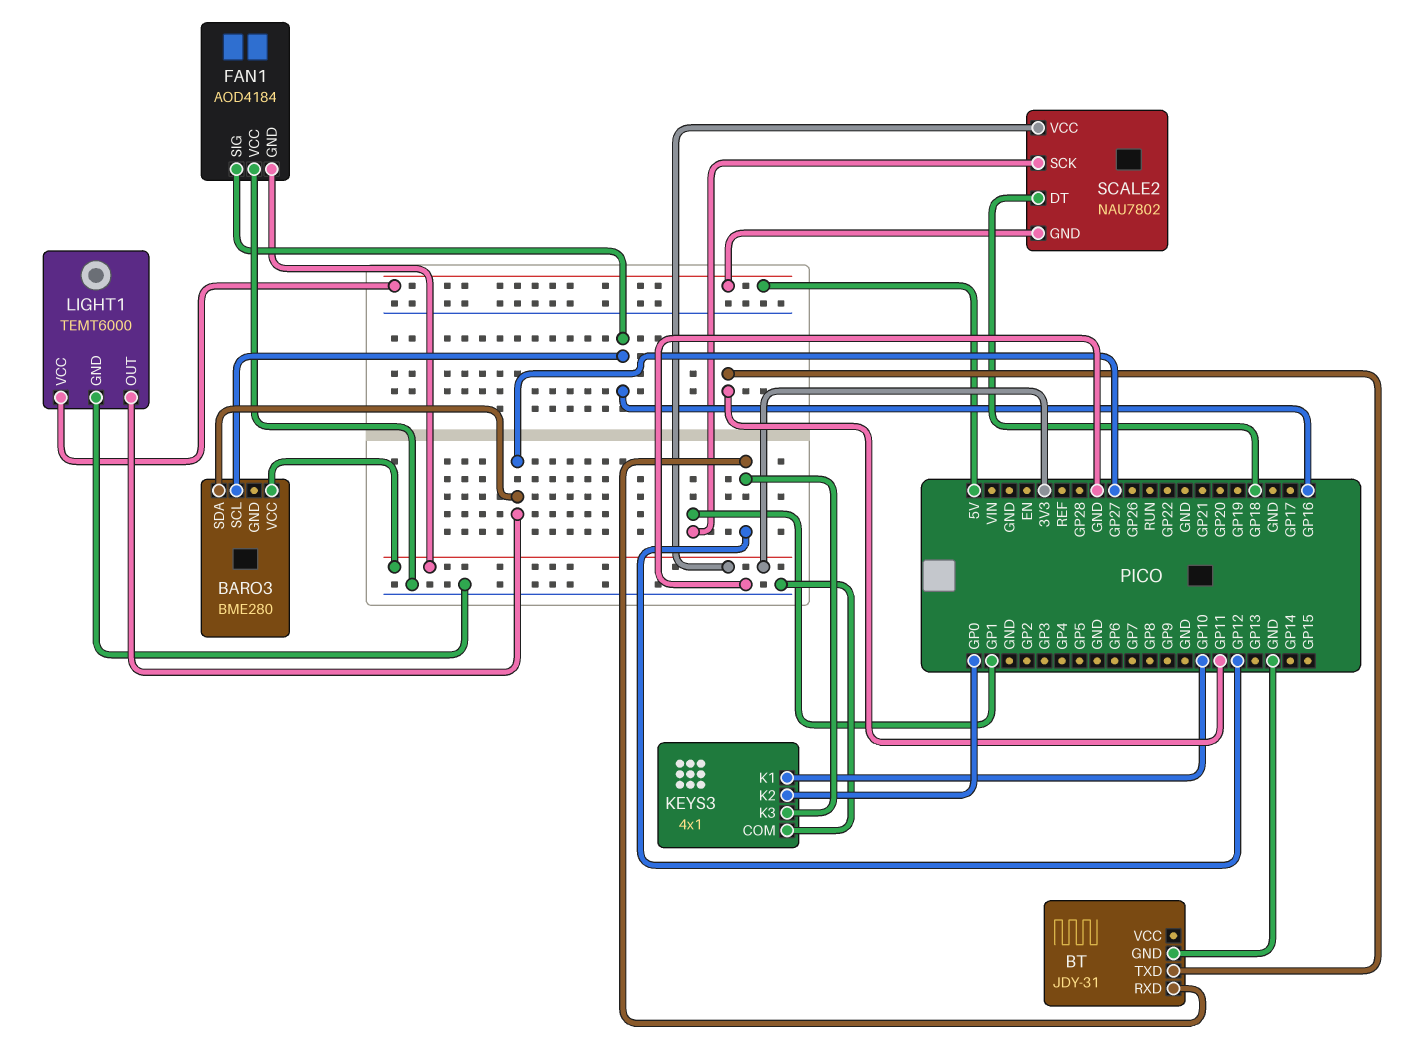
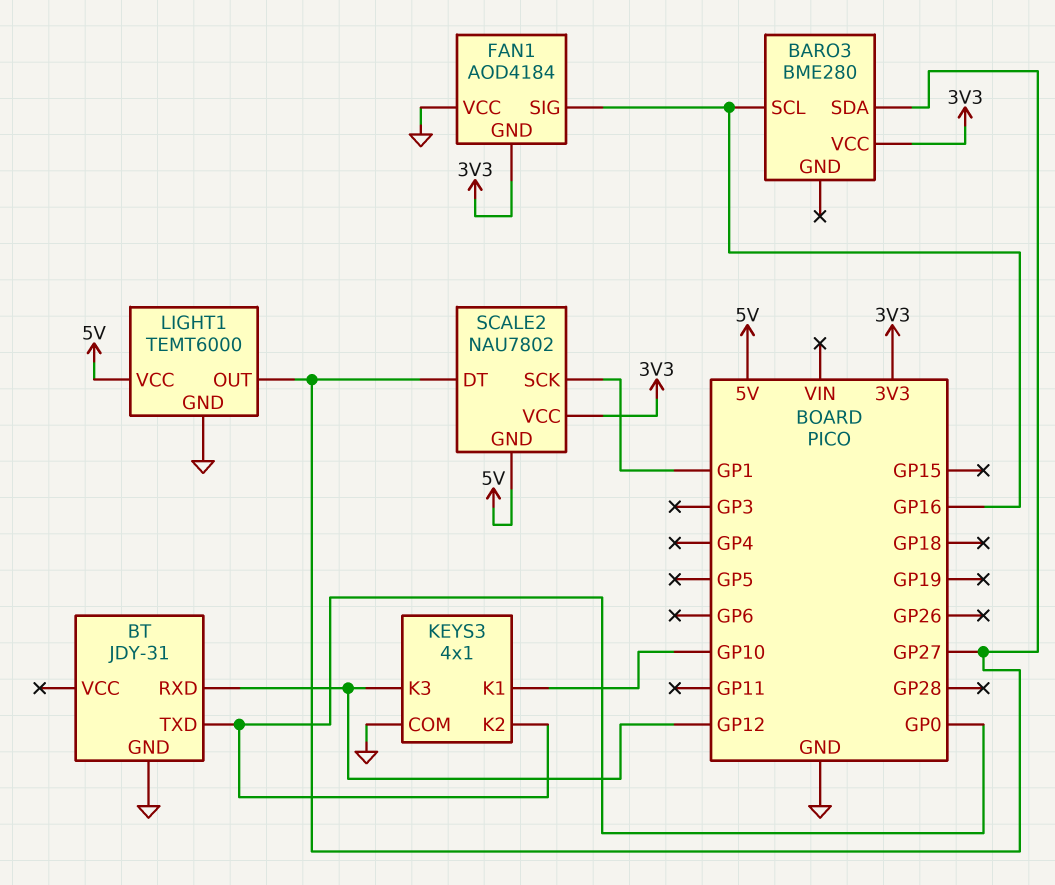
BT pin TXD: GP11 -> GP0
SCALE2 pin DT: GP18 -> GP27

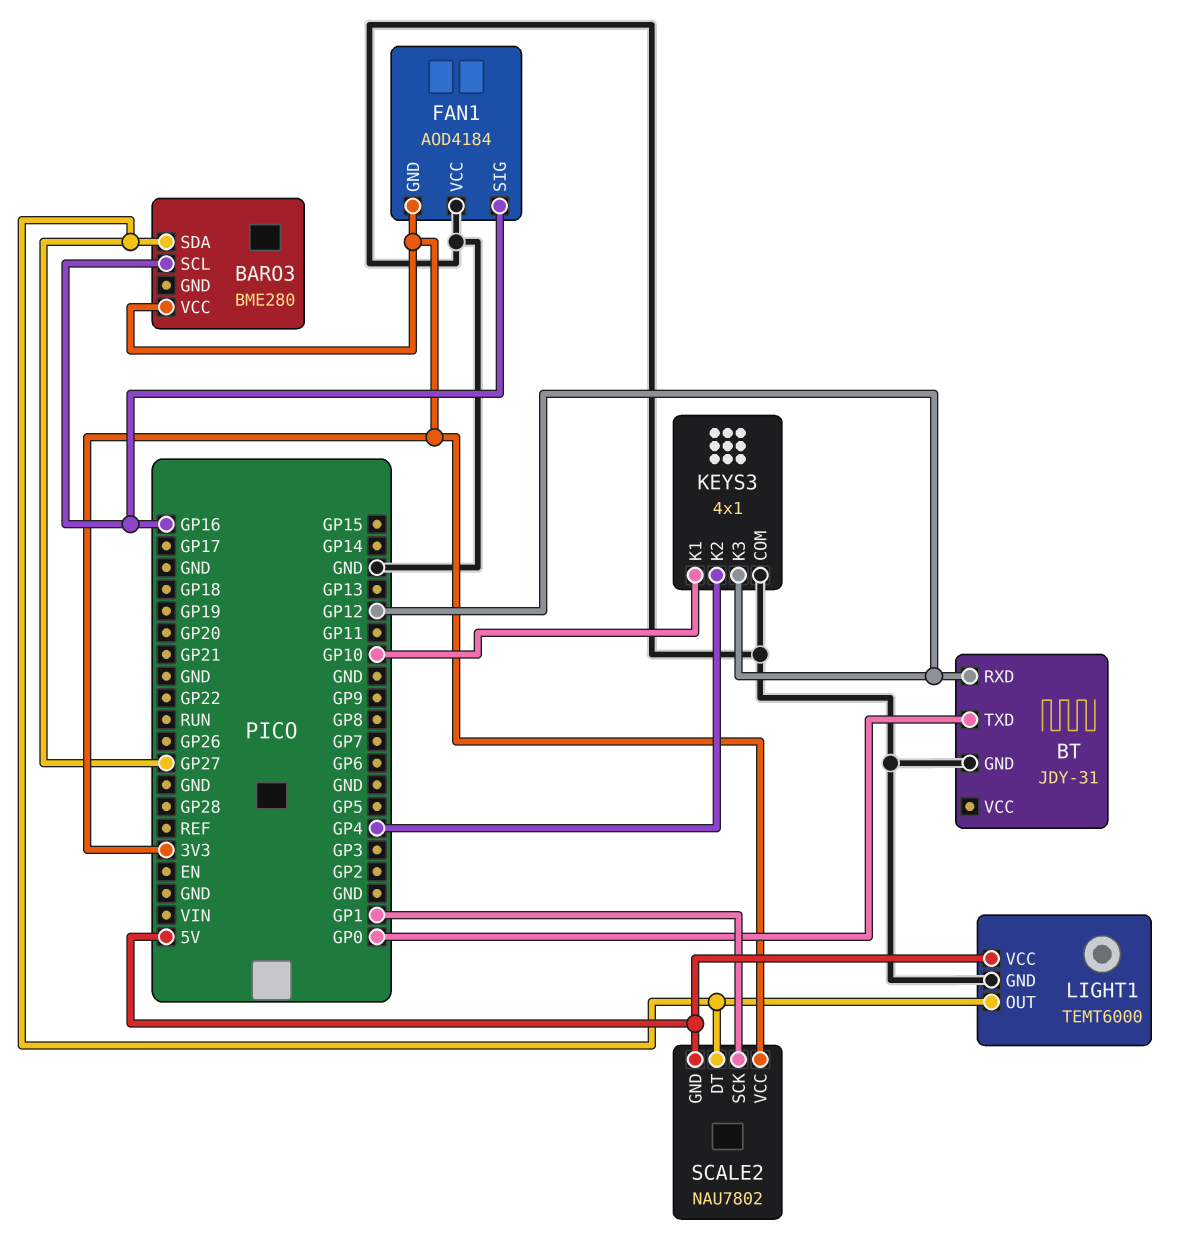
KEYS3 pin K2: GP0 -> GP4

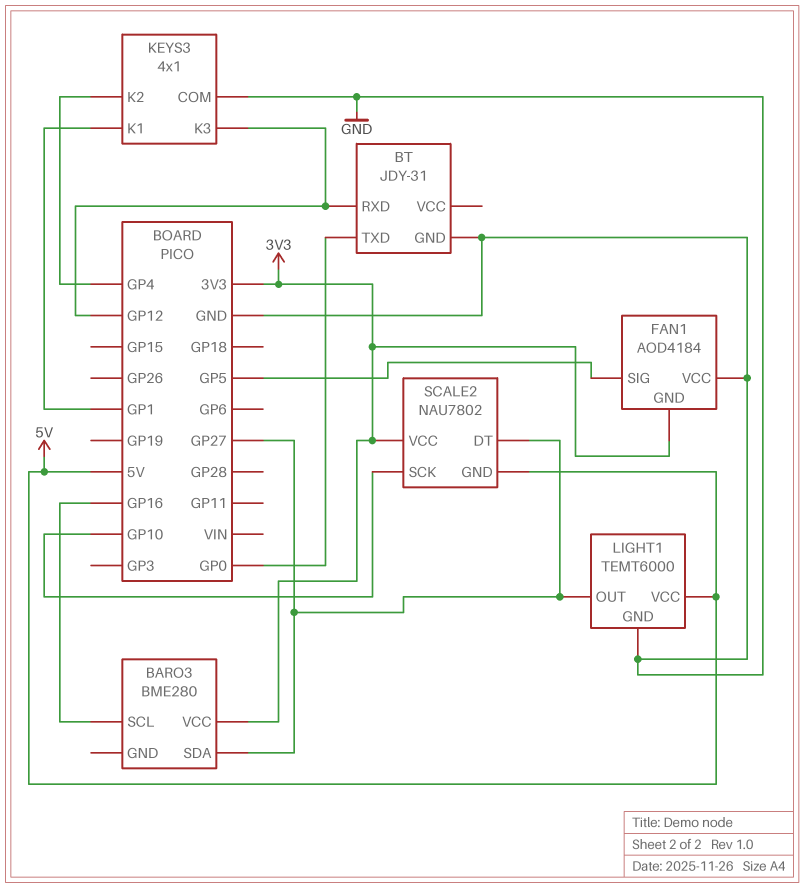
FAN1 pin SIG: GP16 -> GP5
KEYS3 pin K1: GP10 -> GP1
SCALE2 pin SCK: GP1 -> GP10

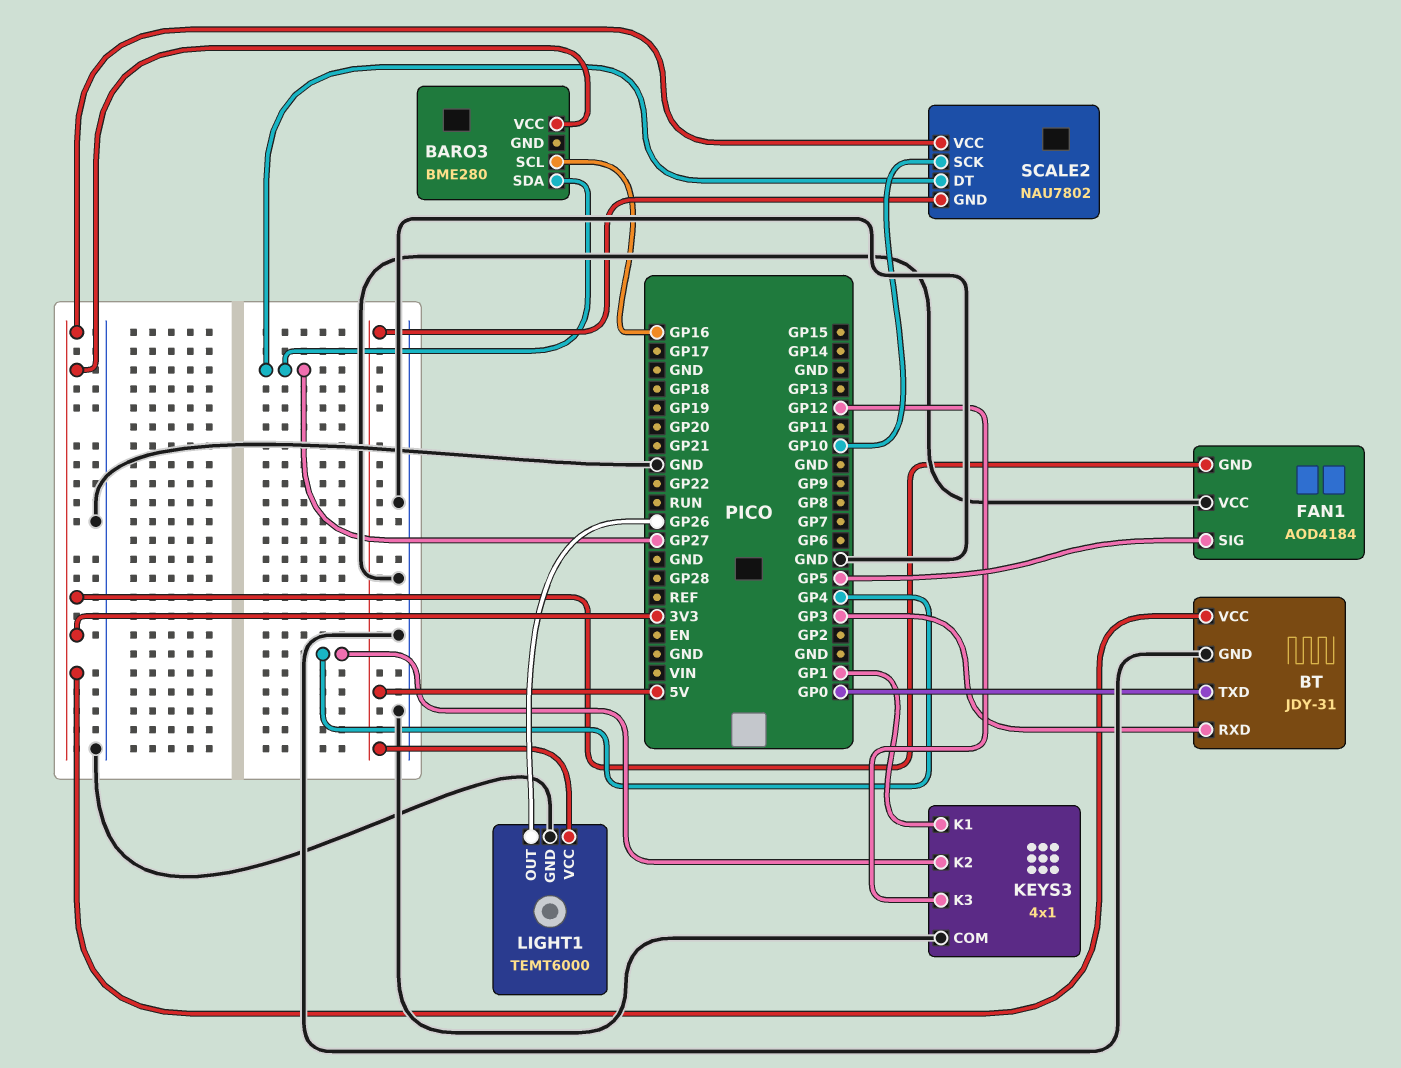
BT pin RXD: GP12 -> GP3
BT pin VCC: none -> 3V3
LIGHT1 pin OUT: GP27 -> GP26

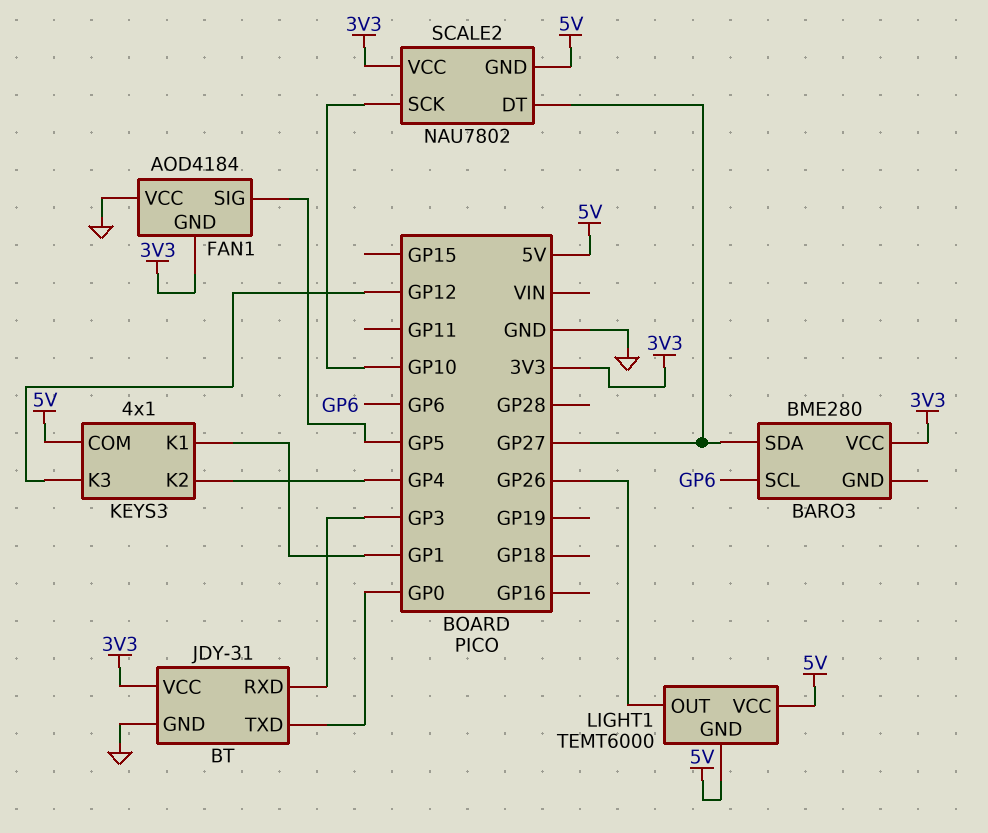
BARO3 pin SCL: GP16 -> GP6
KEYS3 pin COM: GND -> 5V
LIGHT1 pin GND: GND -> 5V

